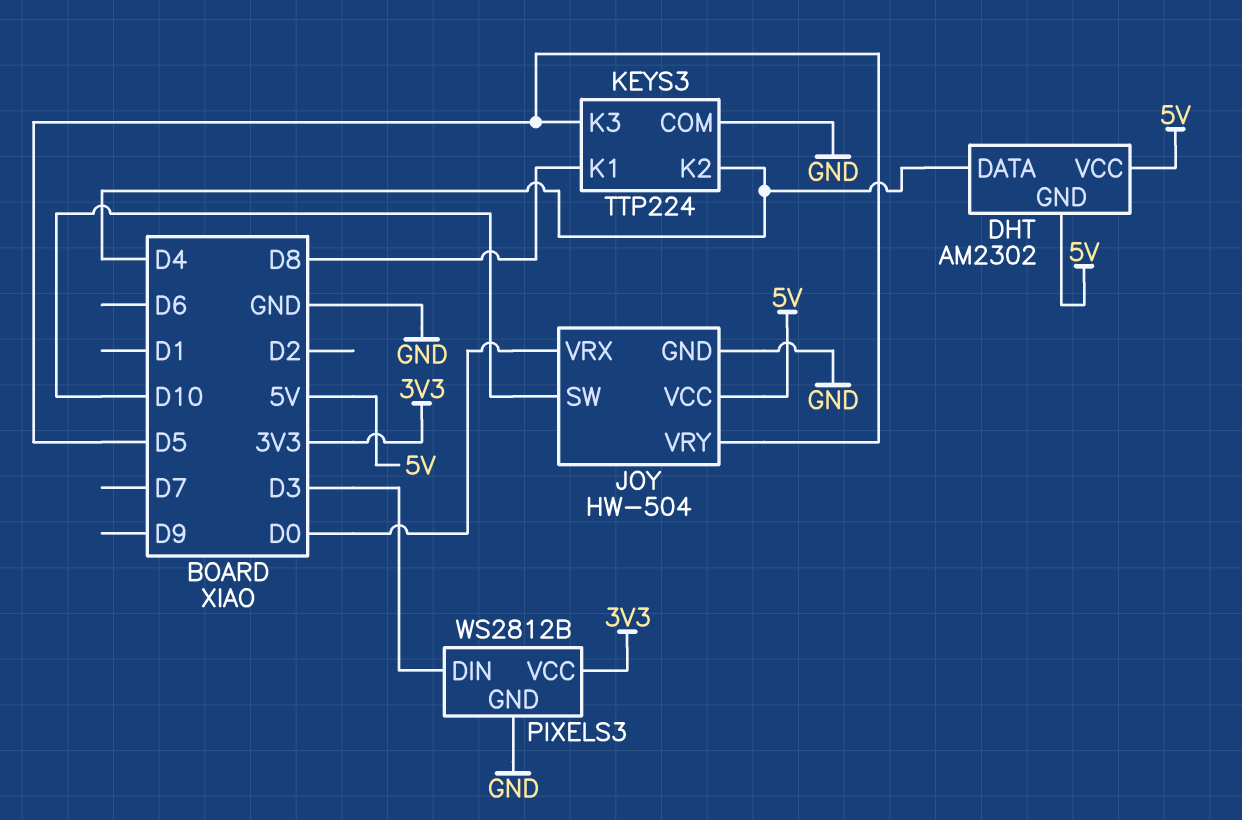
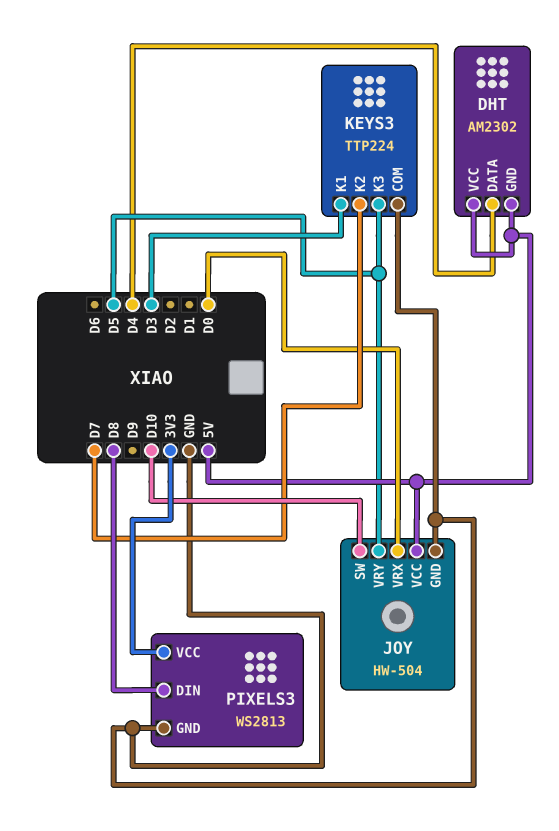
KEYS3 pin K1: D8 -> D3
KEYS3 pin K2: D4 -> D7
PIXELS3: WS2812B -> WS2813
PIXELS3 pin DIN: D3 -> D8

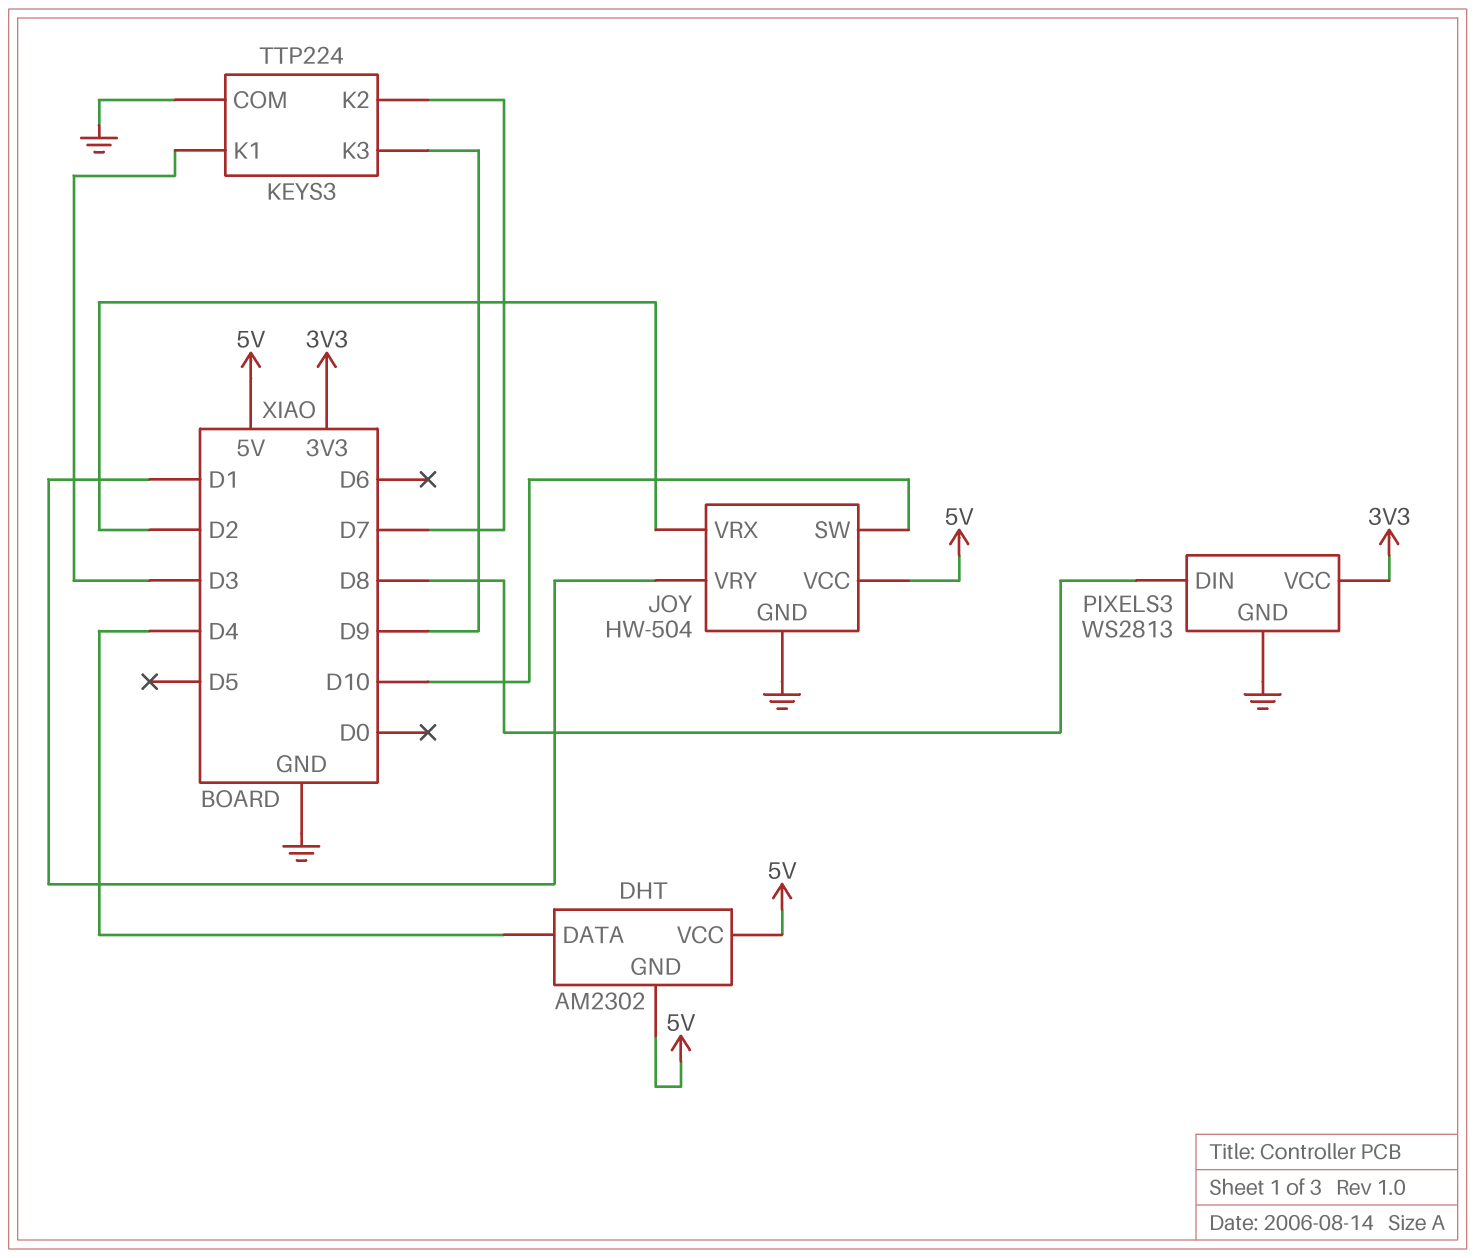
JOY pin VRX: D0 -> D2
JOY pin VRY: D5 -> D1
KEYS3 pin K3: D5 -> D9

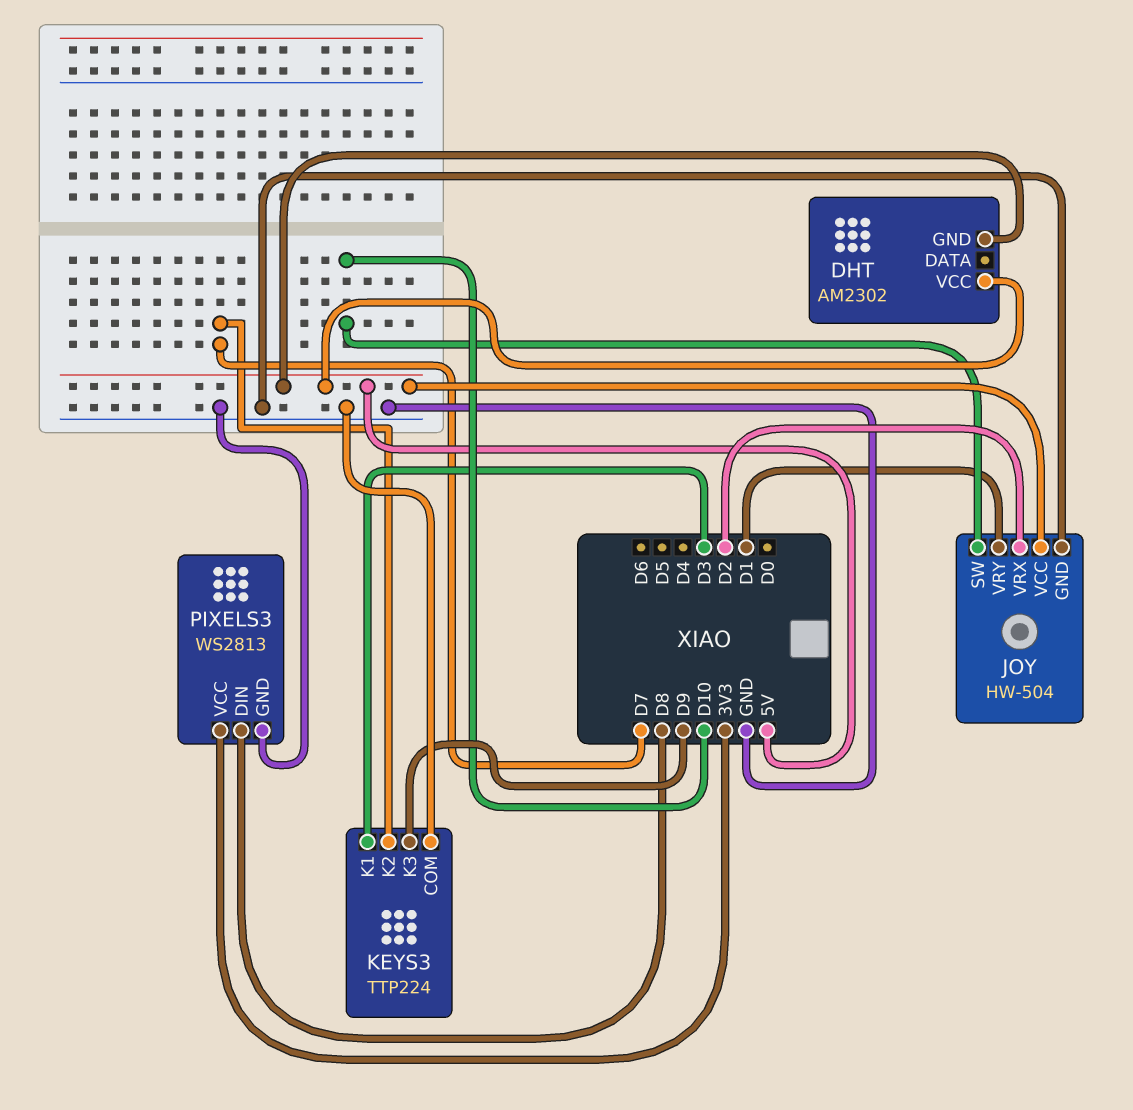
DHT pin DATA: D4 -> none

